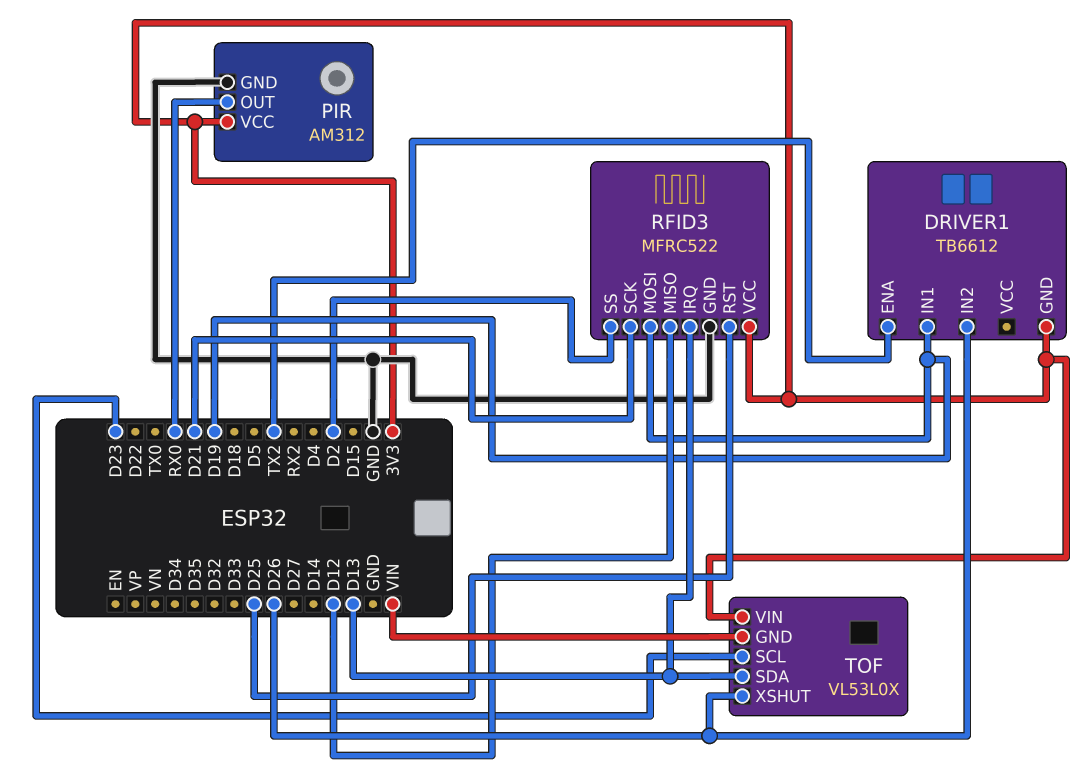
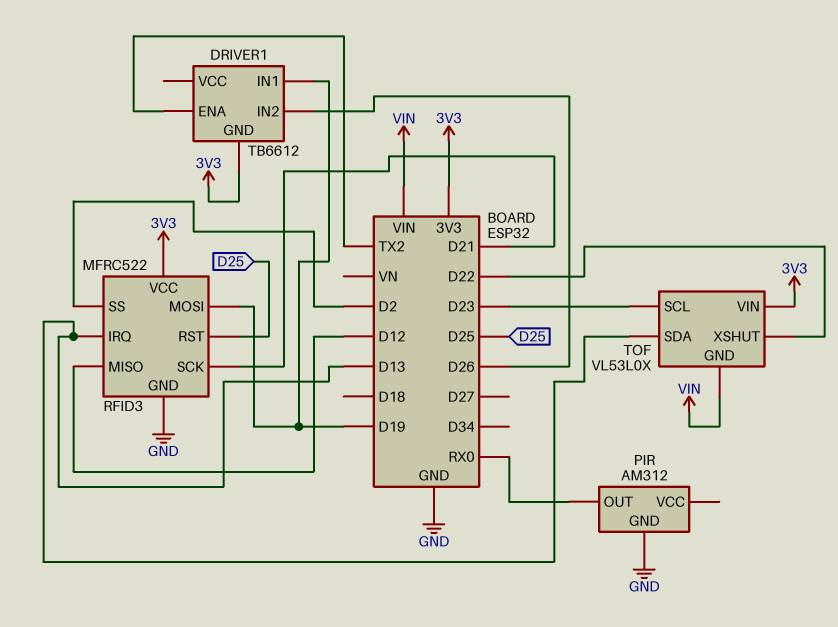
PIR pin VCC: 3V3 -> none
TOF pin XSHUT: D26 -> D22

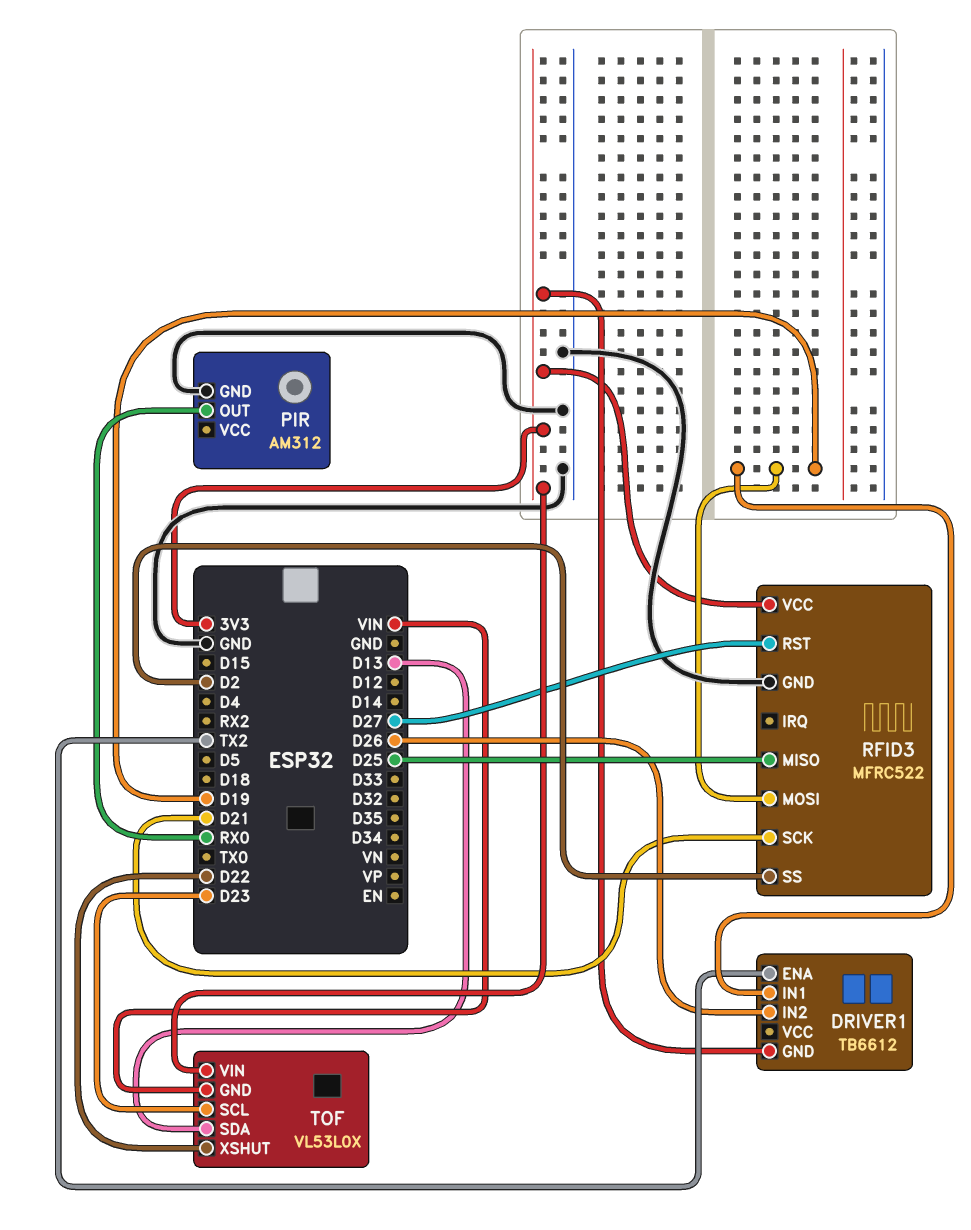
RFID3 pin IRQ: D13 -> none
RFID3 pin MISO: D12 -> D25
RFID3 pin RST: D25 -> D27

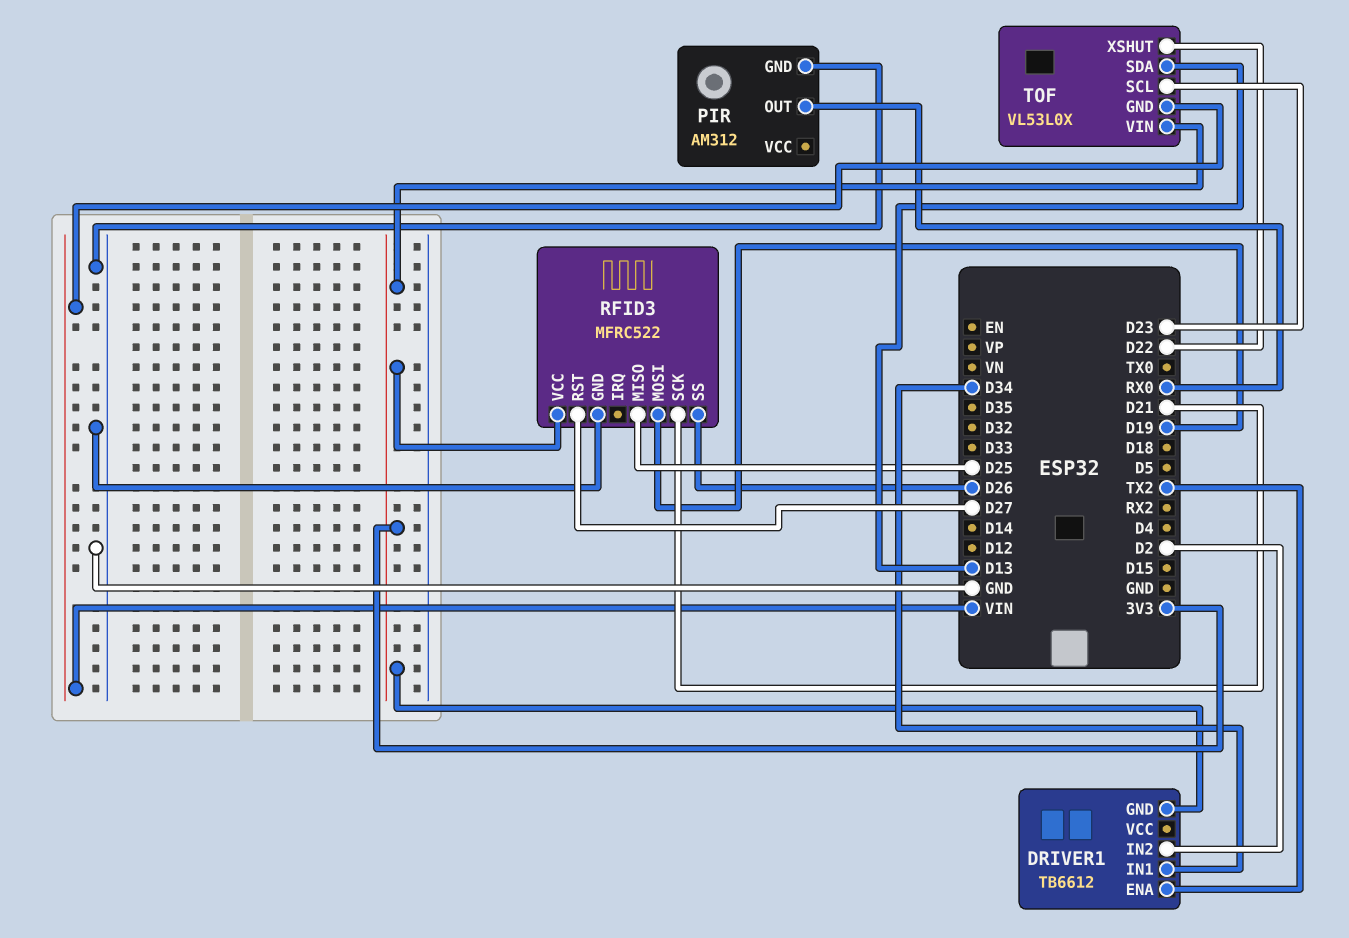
DRIVER1 pin IN1: D19 -> D34
DRIVER1 pin IN2: D26 -> D2
RFID3 pin SS: D2 -> D26

